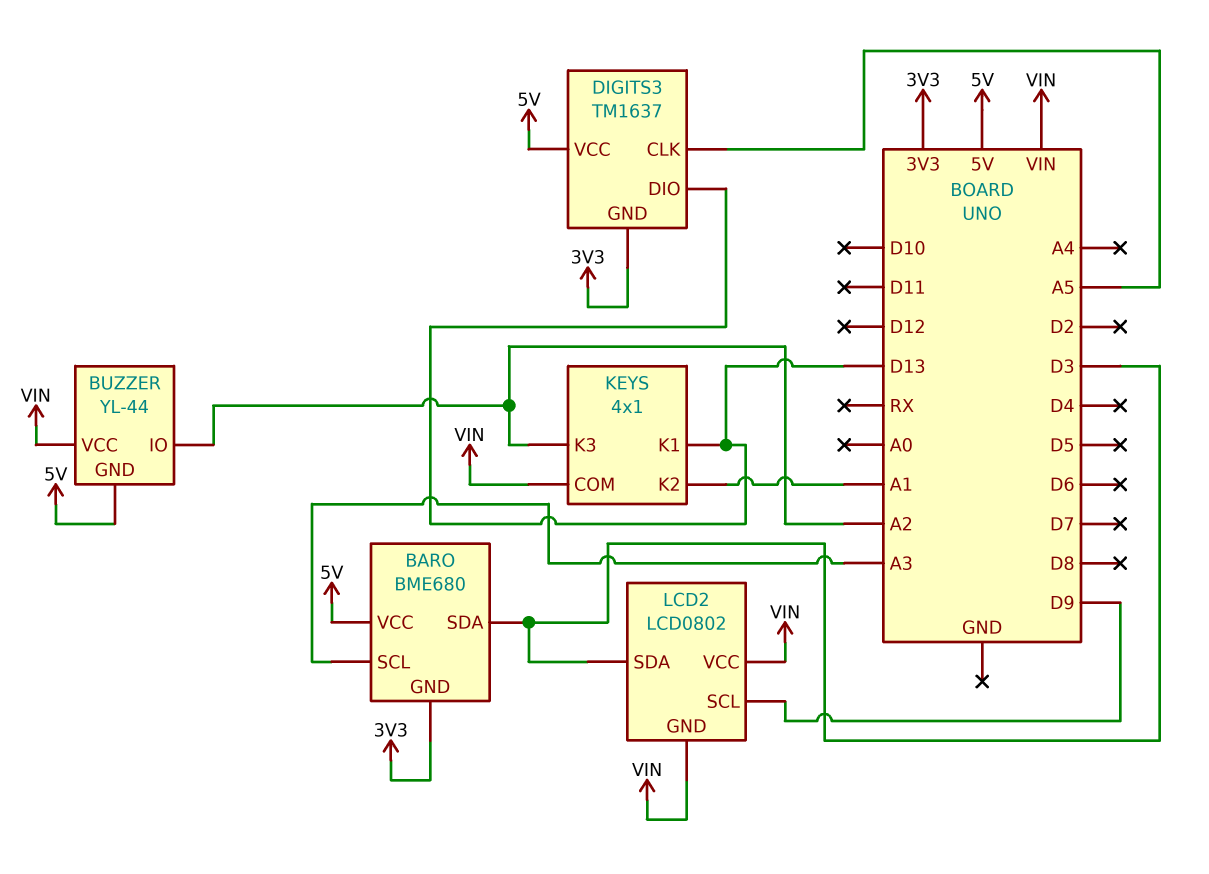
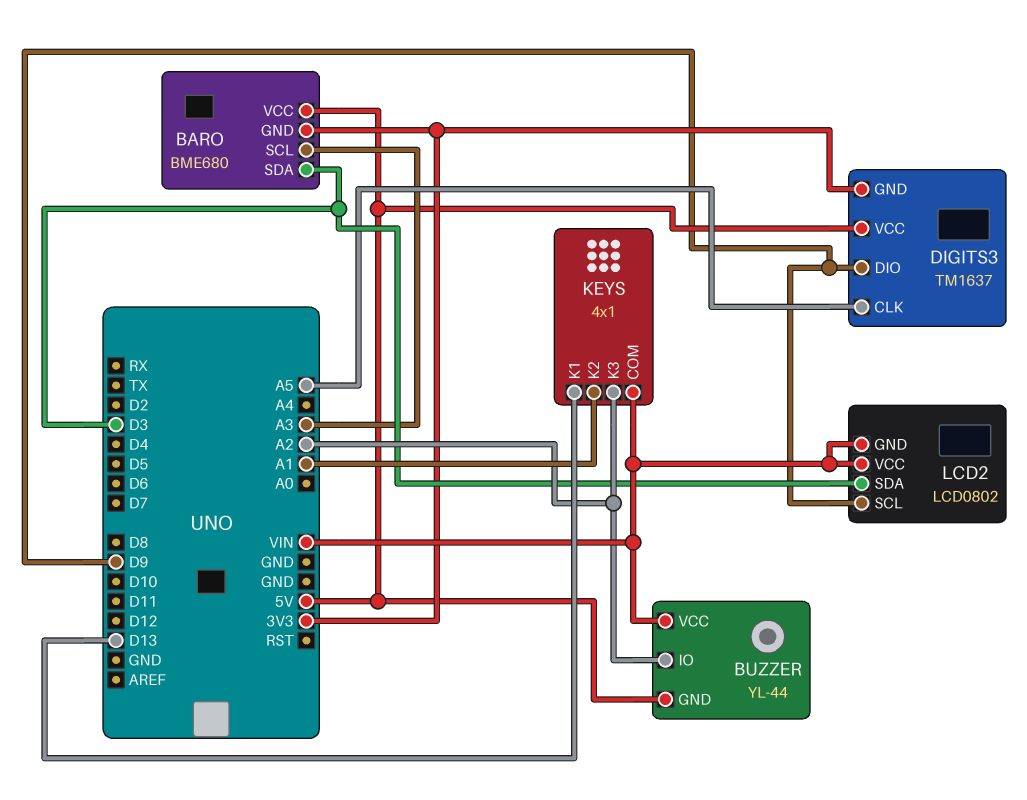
DIGITS3 pin DIO: D13 -> D9

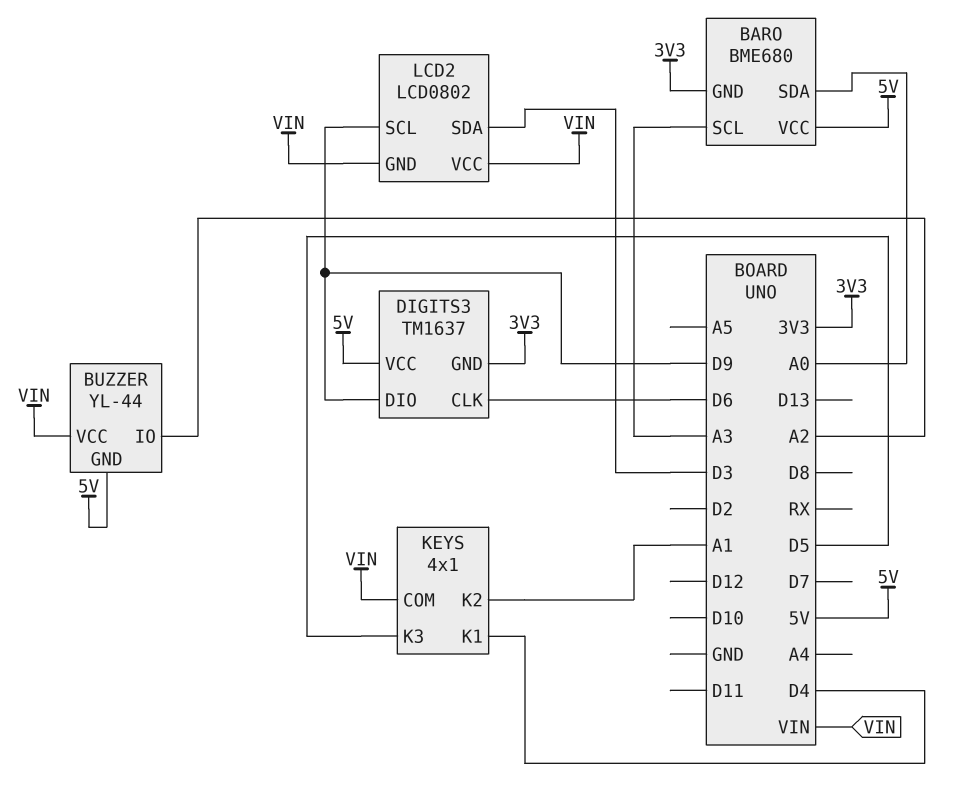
BARO pin SDA: D3 -> A0
DIGITS3 pin CLK: A5 -> D6
KEYS pin K1: D13 -> D4
KEYS pin K3: A2 -> D5

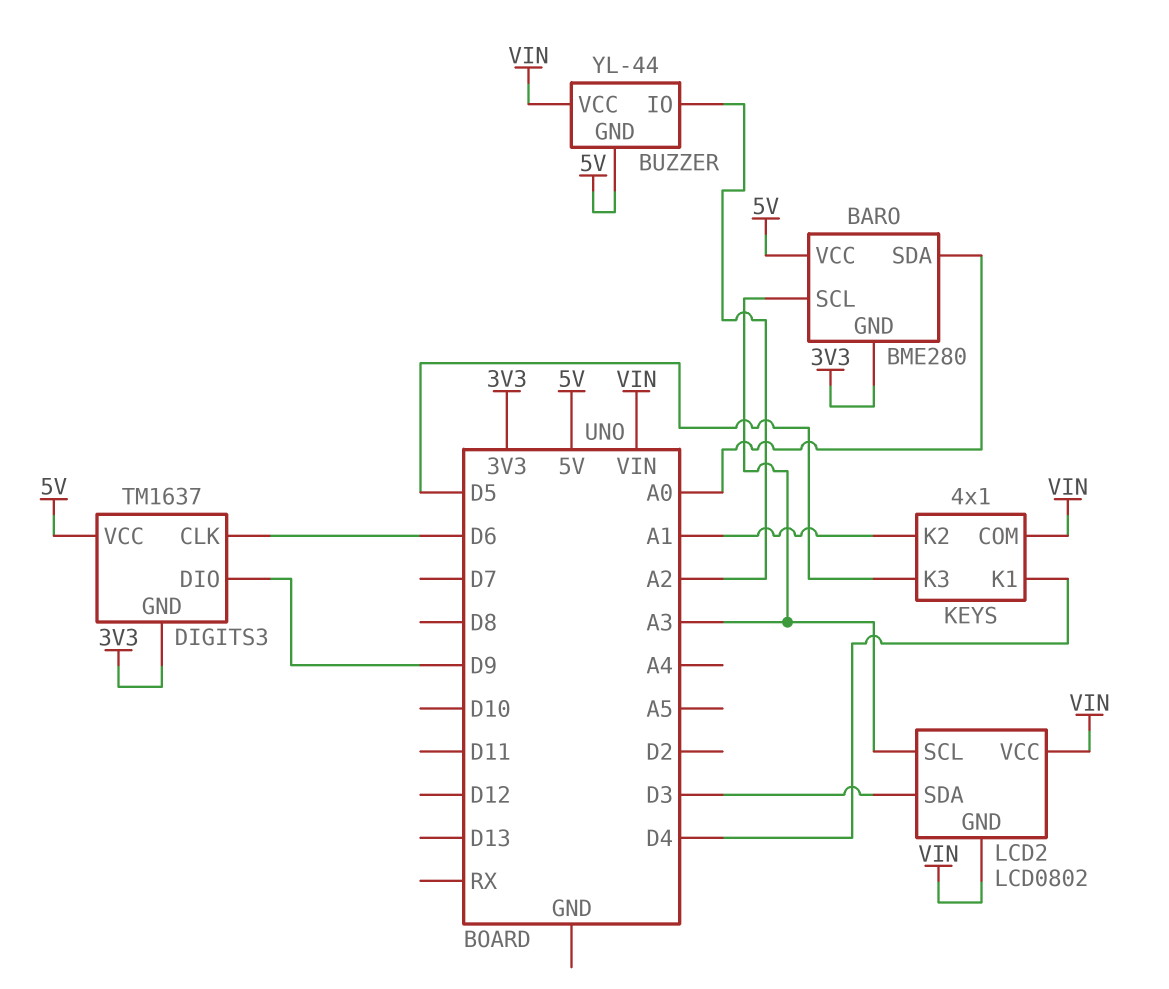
BARO: BME680 -> BME280
LCD2 pin SCL: D9 -> A3

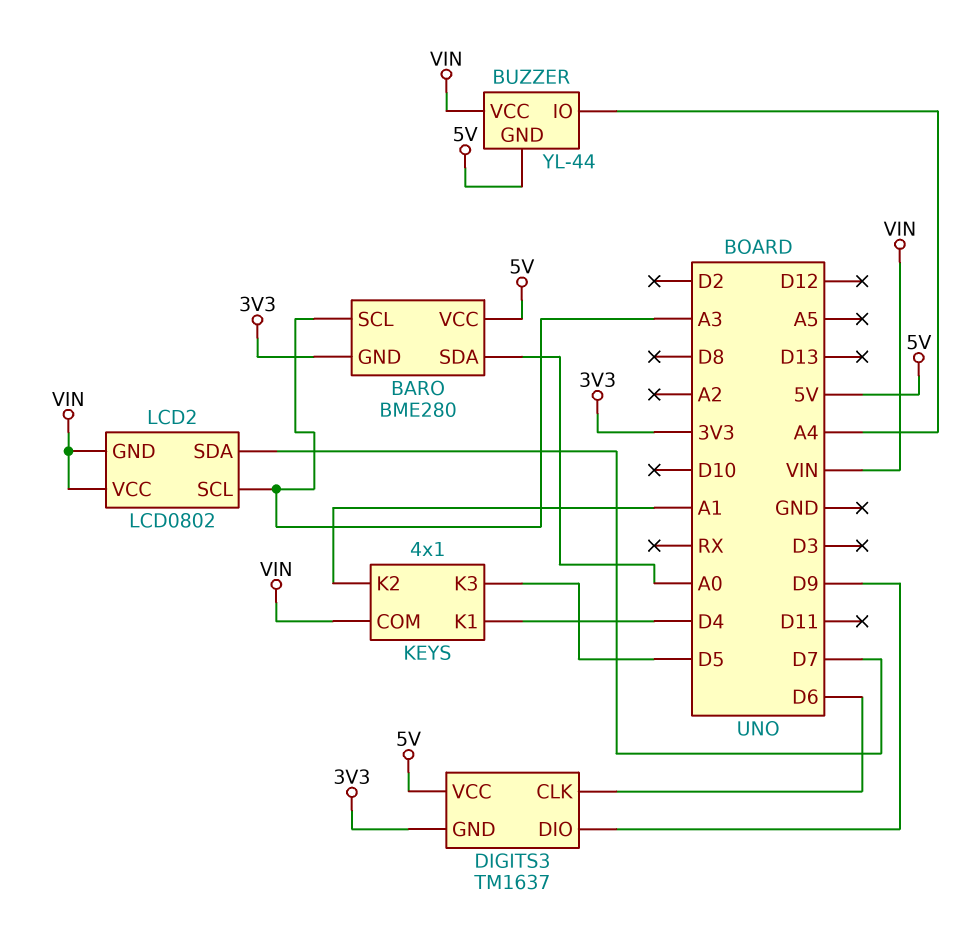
BUZZER pin IO: A2 -> A4
LCD2 pin SDA: D3 -> D7

